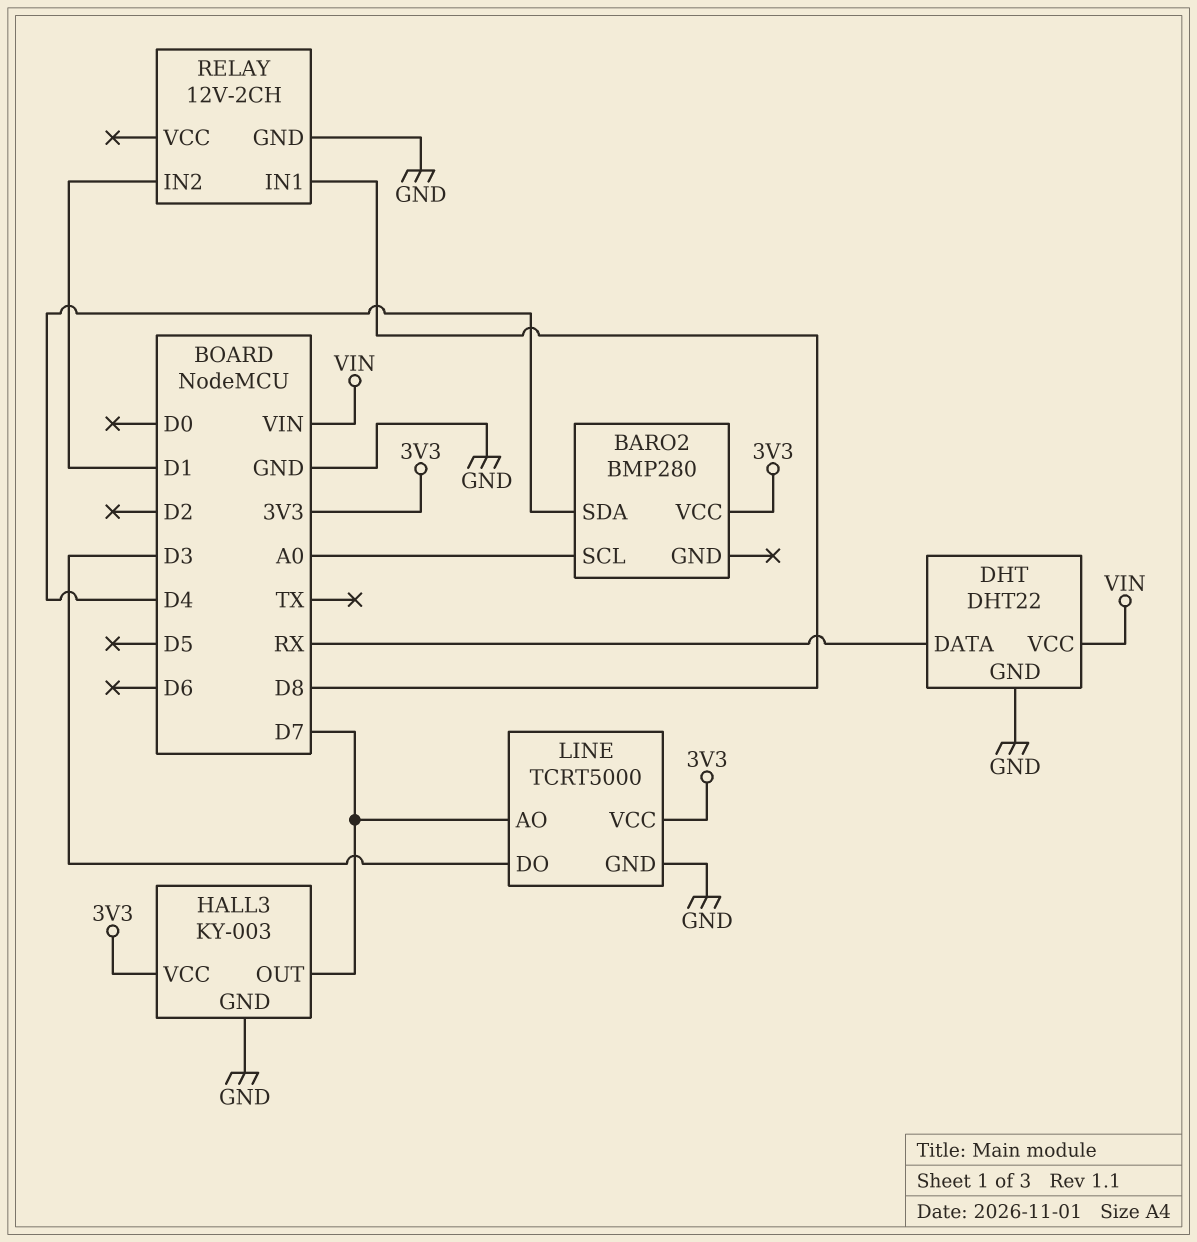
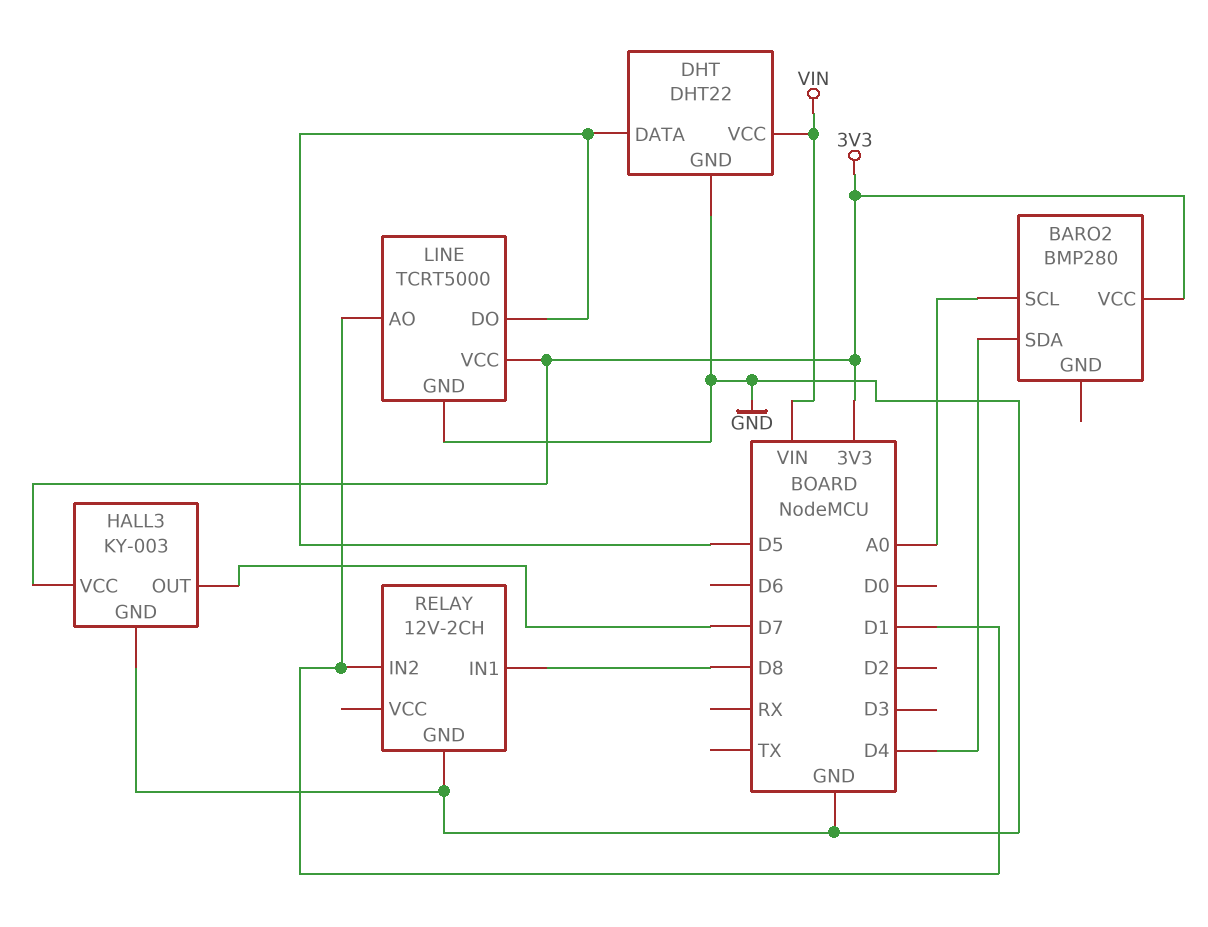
DHT pin DATA: RX -> D5
LINE pin AO: D7 -> D1
LINE pin DO: D3 -> D5

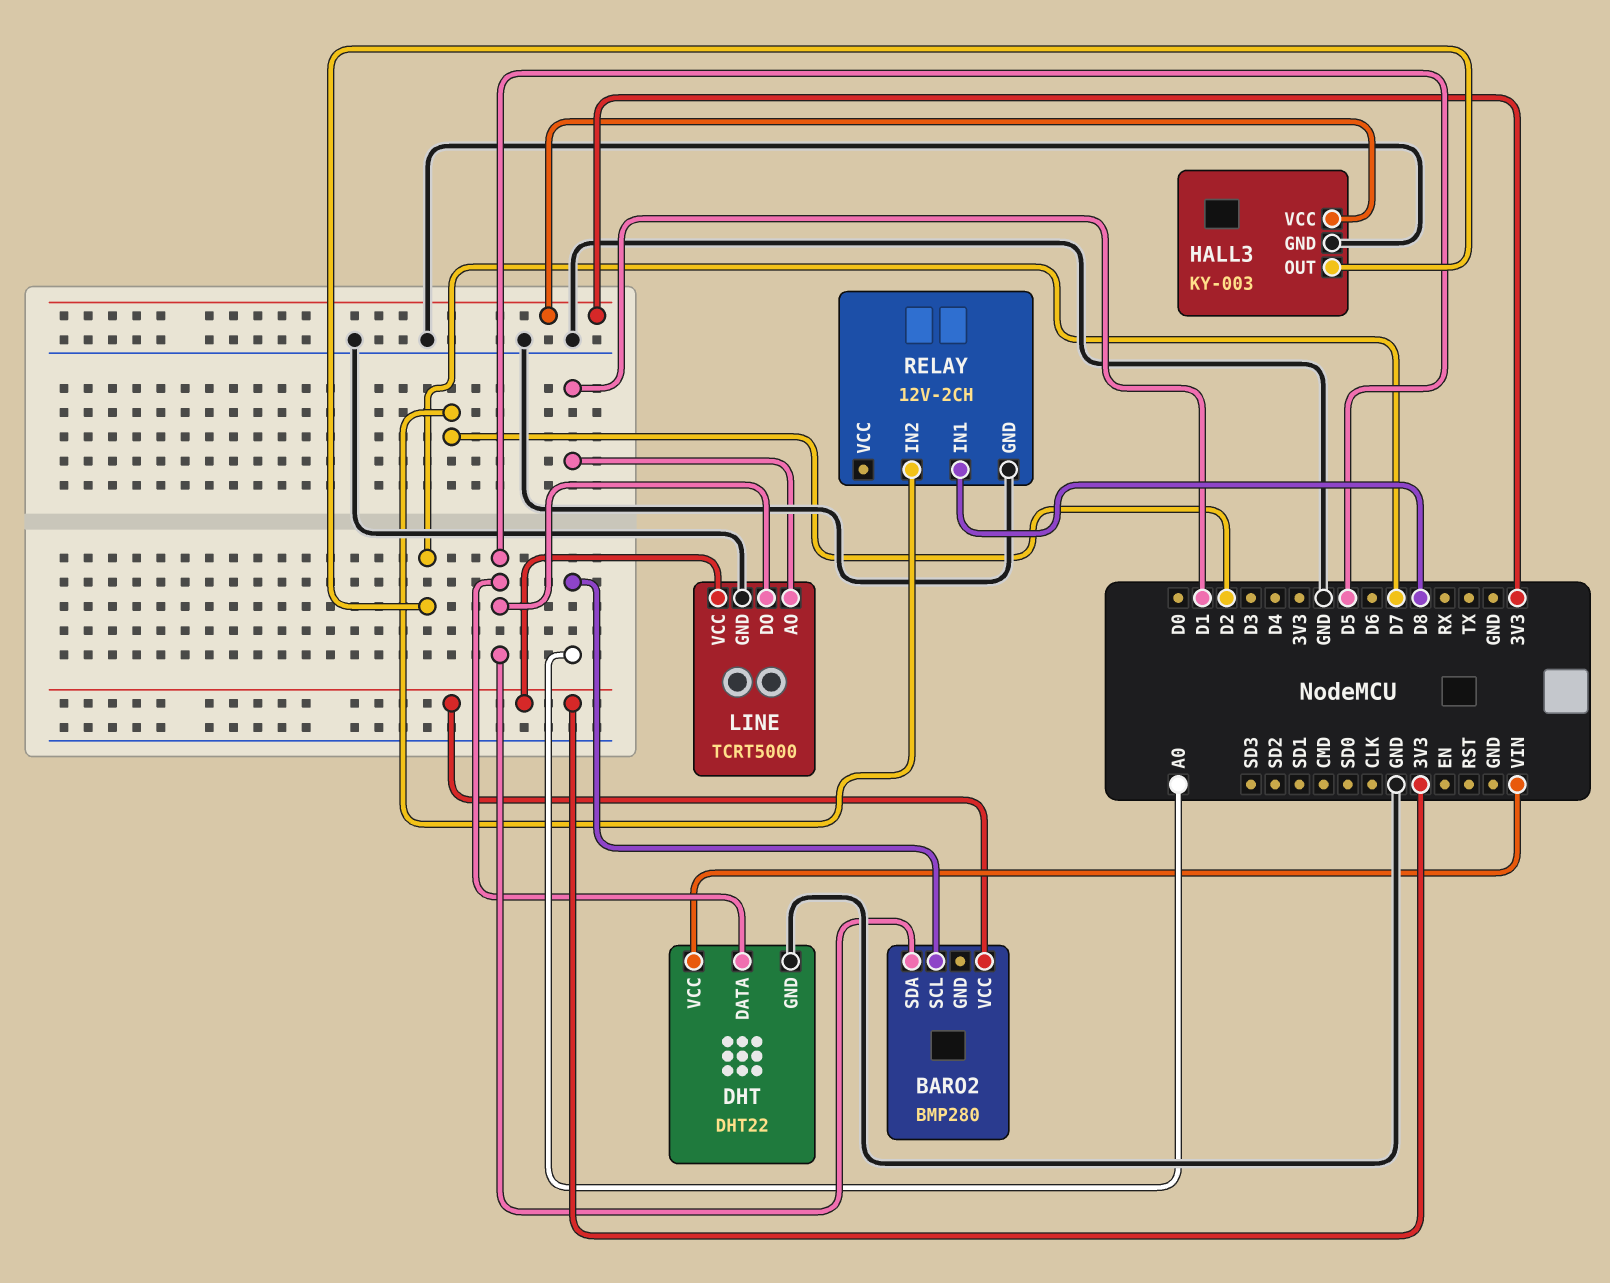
BARO2 pin SDA: D4 -> D5
RELAY pin IN2: D1 -> D2

